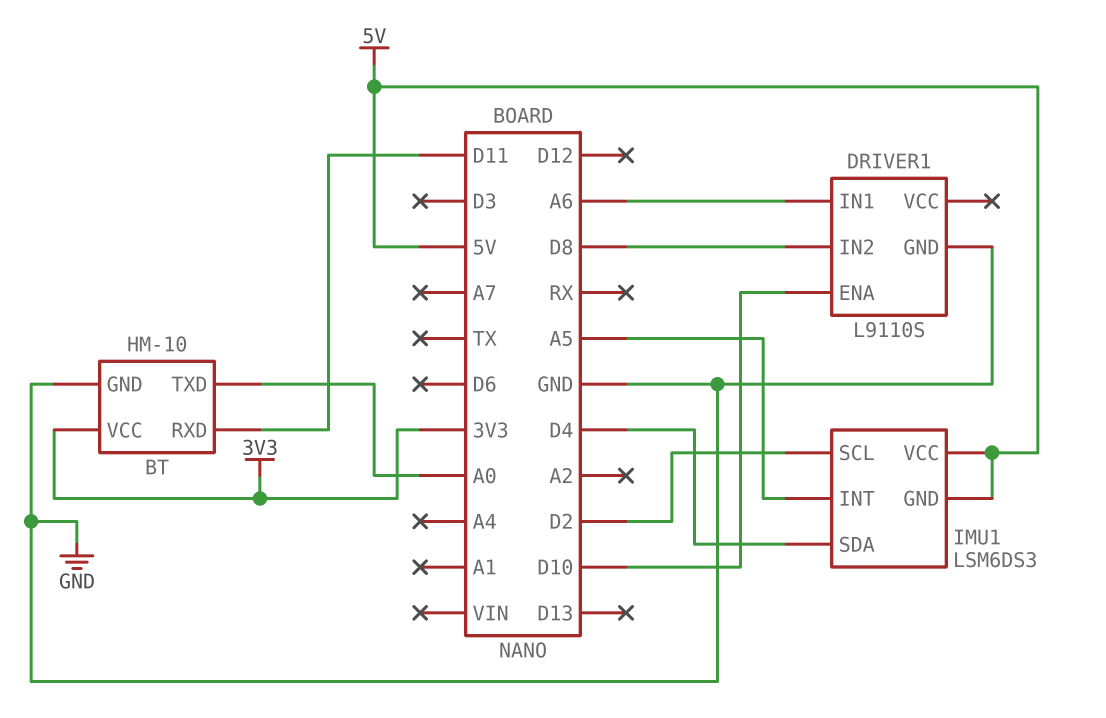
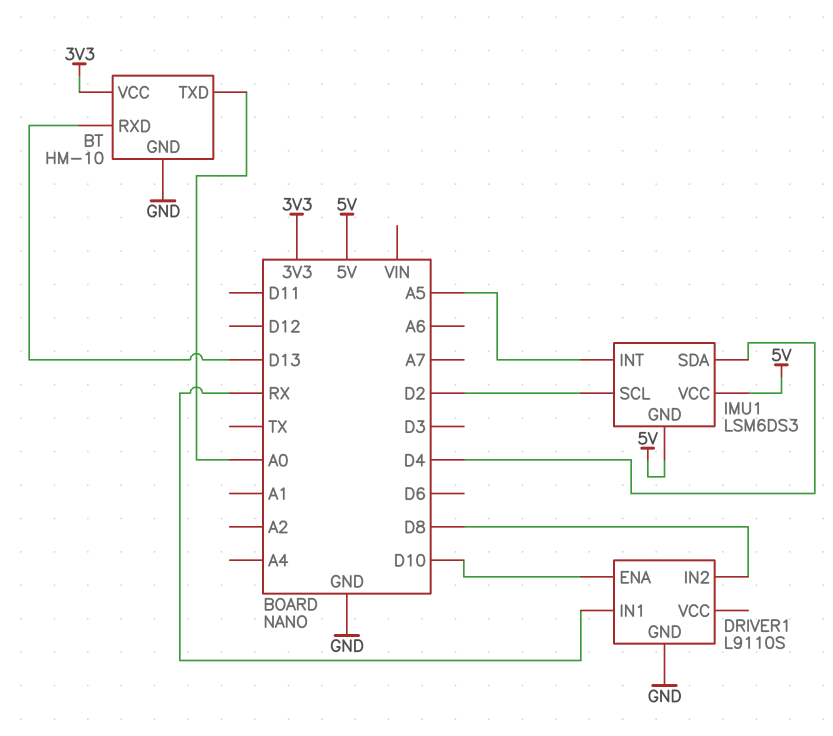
BT pin RXD: D11 -> D13
DRIVER1 pin IN1: A6 -> RX

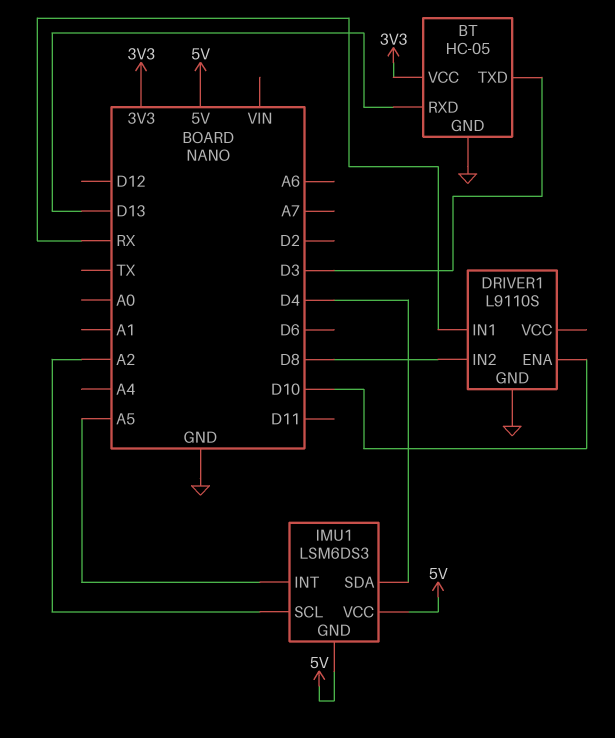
BT: HM-10 -> HC-05
BT pin TXD: A0 -> D3
IMU1 pin SCL: D2 -> A2

